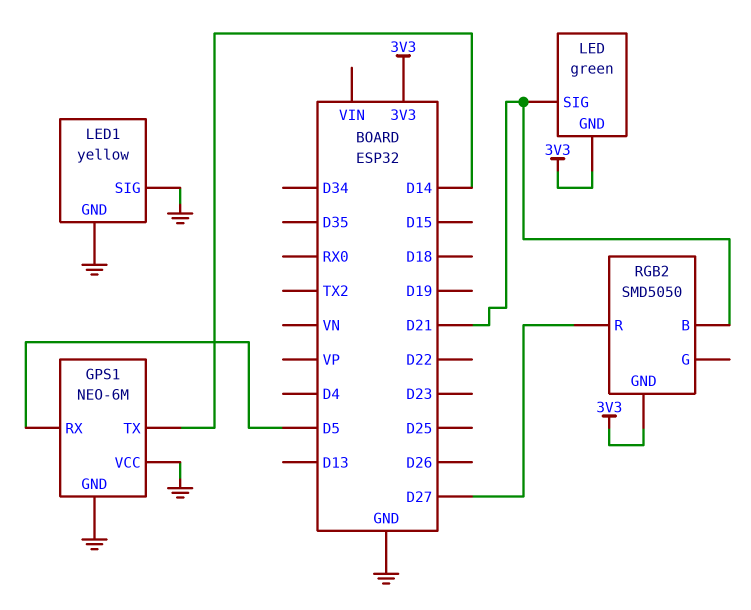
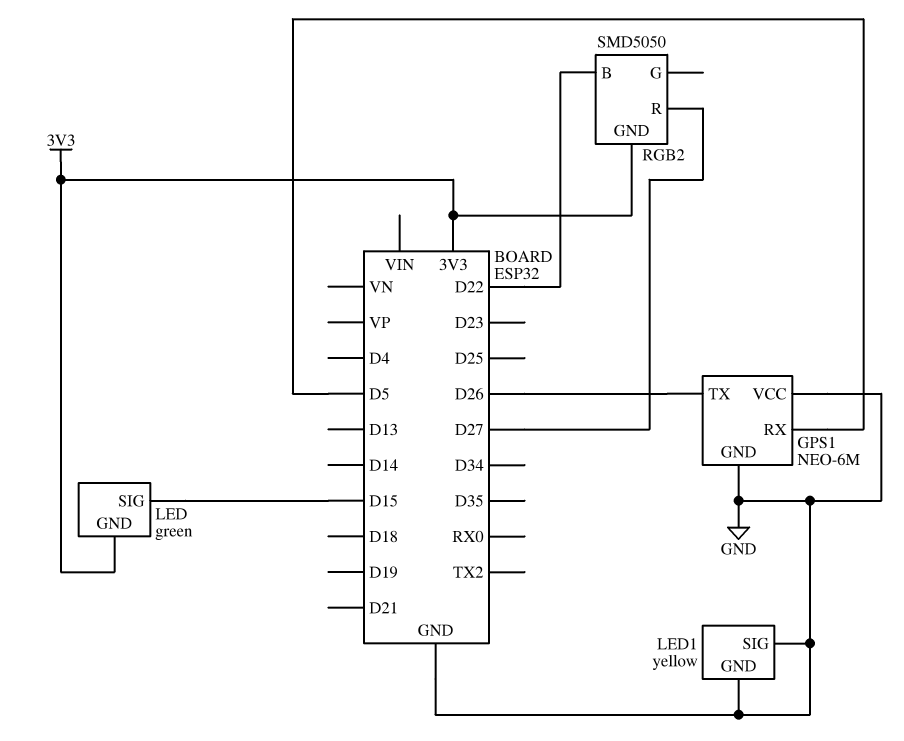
GPS1 pin TX: D14 -> D26
LED pin SIG: D21 -> D15
RGB2 pin B: D21 -> D22

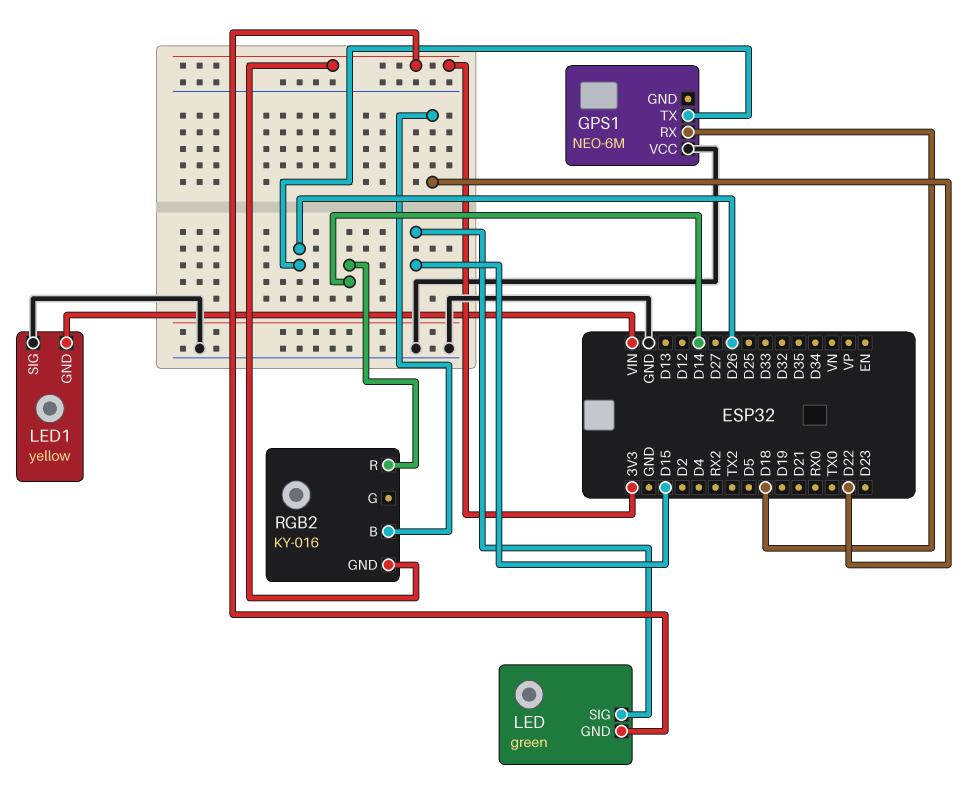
GPS1 pin GND: GND -> none
GPS1 pin RX: D5 -> D18
LED1 pin GND: GND -> VIN
RGB2: SMD5050 -> KY-016
RGB2 pin R: D27 -> D14

